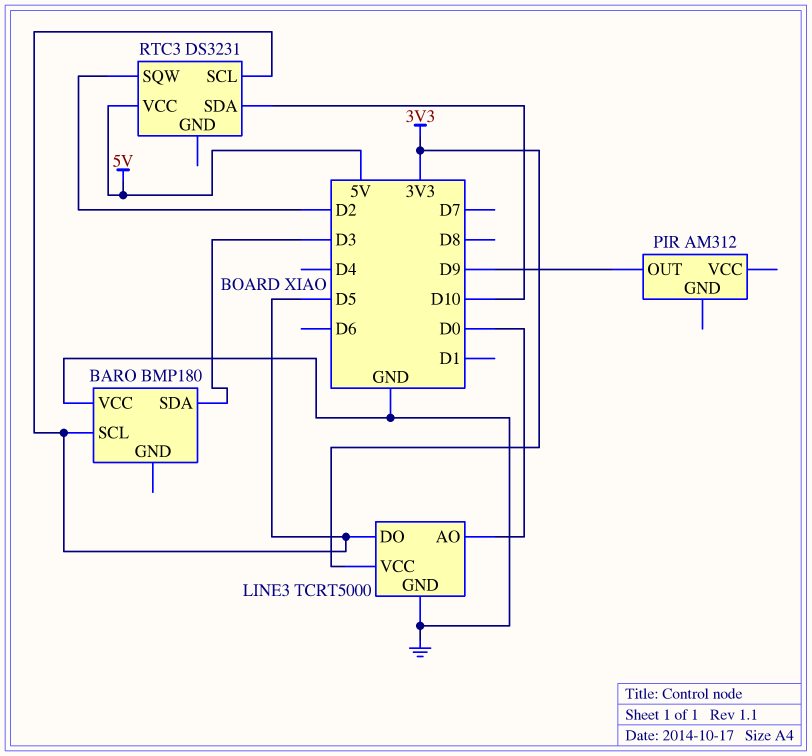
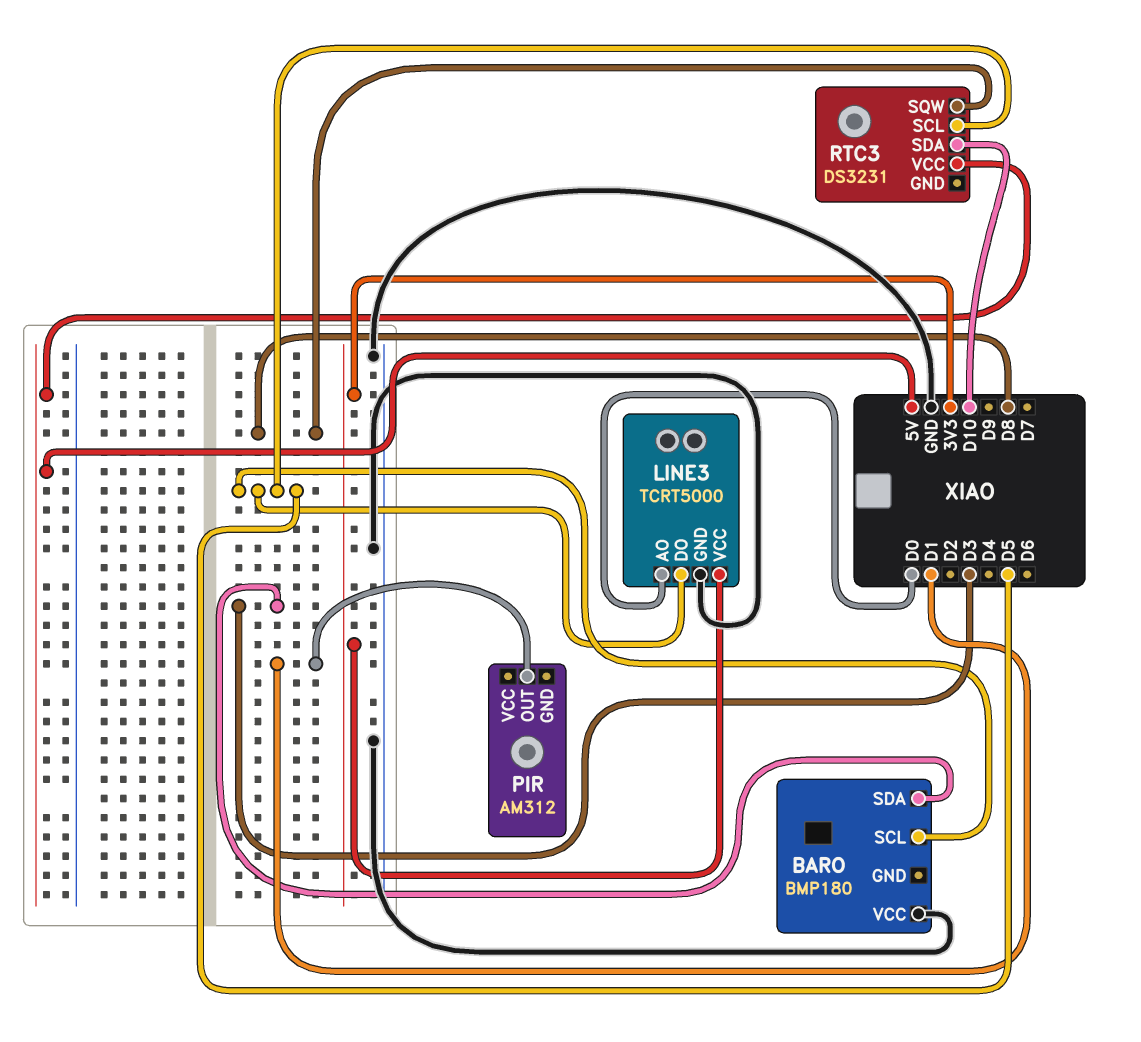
PIR pin OUT: D9 -> D1
RTC3 pin SQW: D2 -> D8

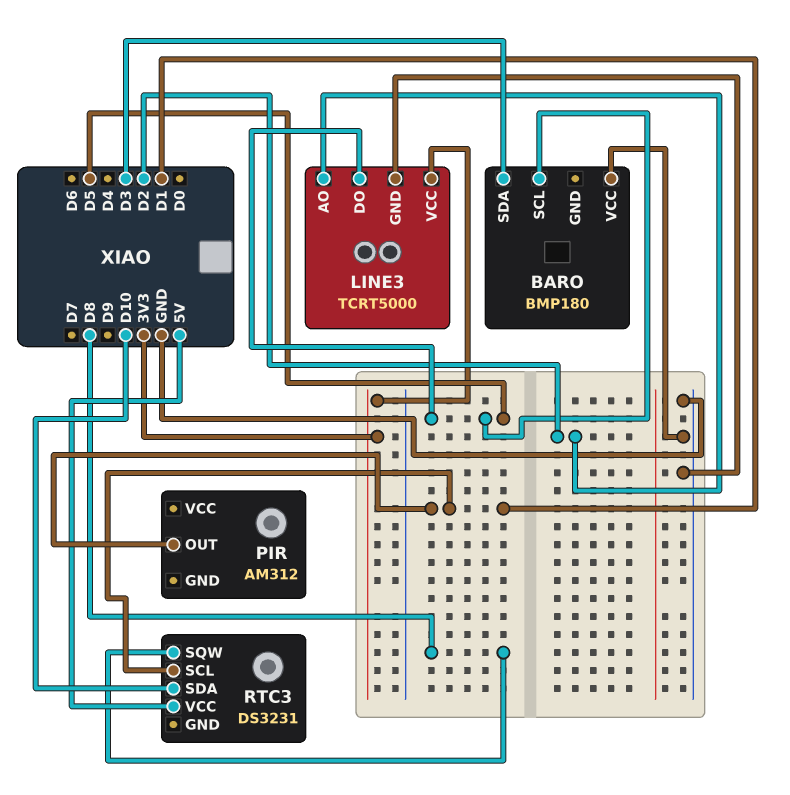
LINE3 pin AO: D0 -> D2
RTC3 pin SCL: D5 -> D1

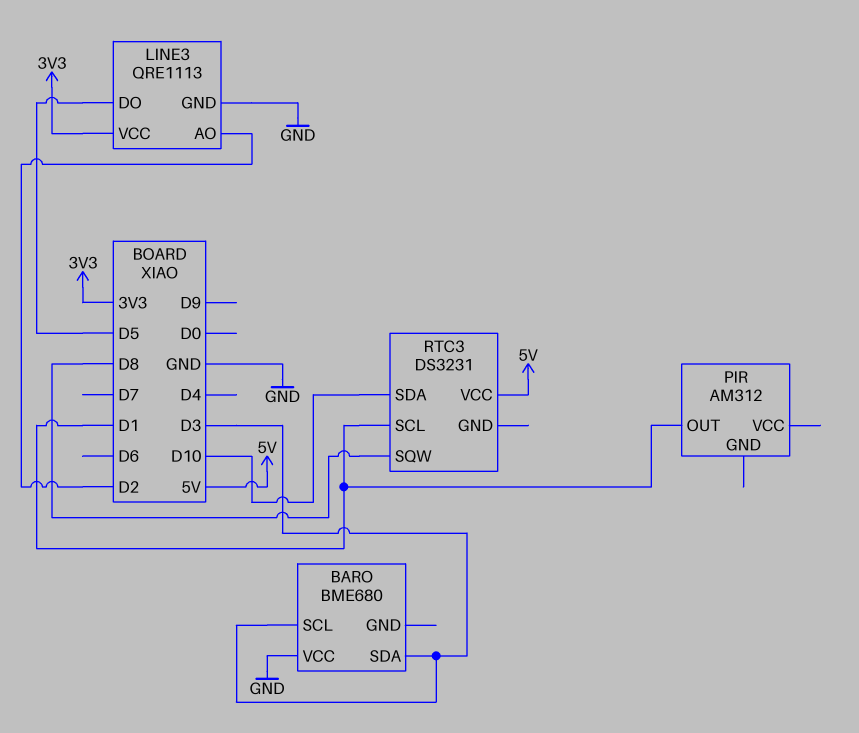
BARO: BMP180 -> BME680
BARO pin SCL: D5 -> D3
LINE3: TCRT5000 -> QRE1113

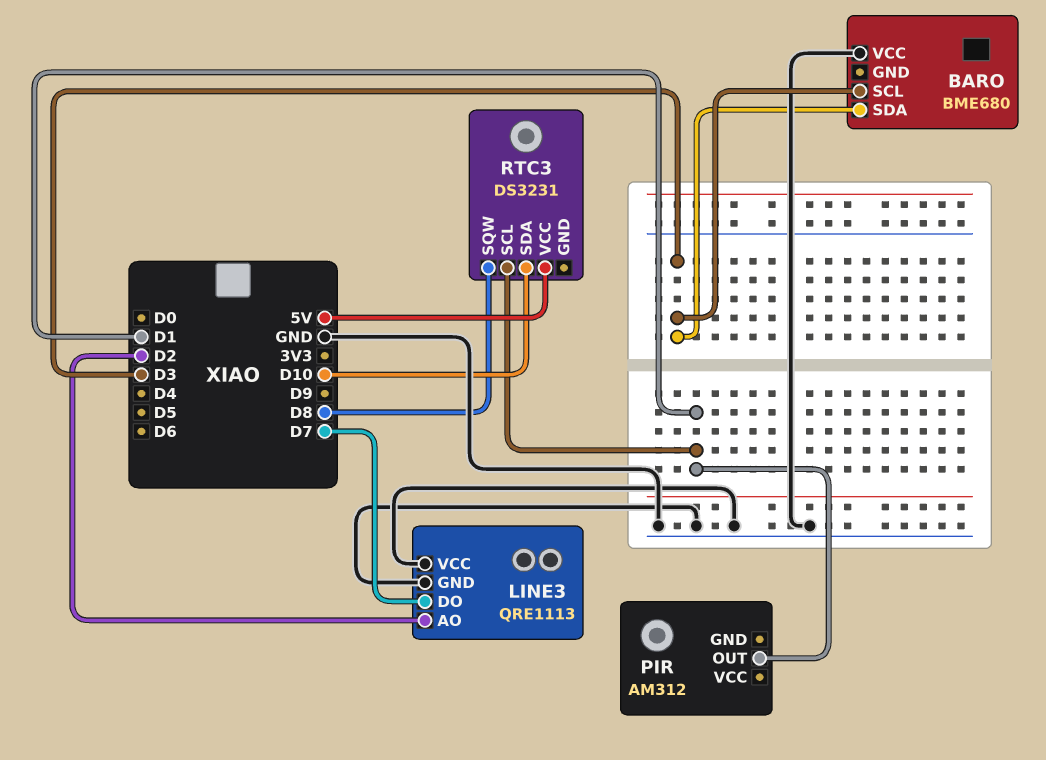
LINE3 pin DO: D5 -> D7
LINE3 pin VCC: 3V3 -> GND

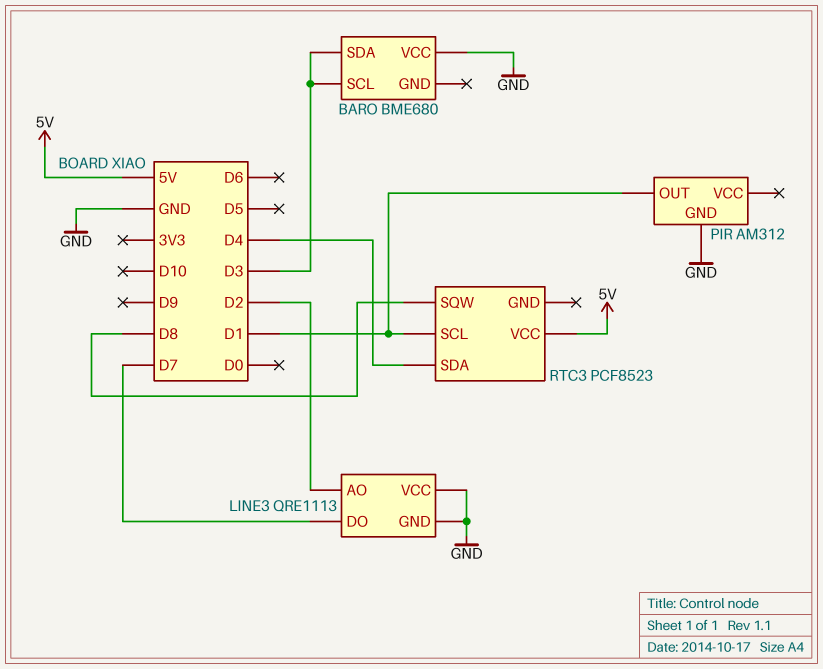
PIR pin GND: none -> GND
RTC3: DS3231 -> PCF8523
RTC3 pin SDA: D10 -> D4

